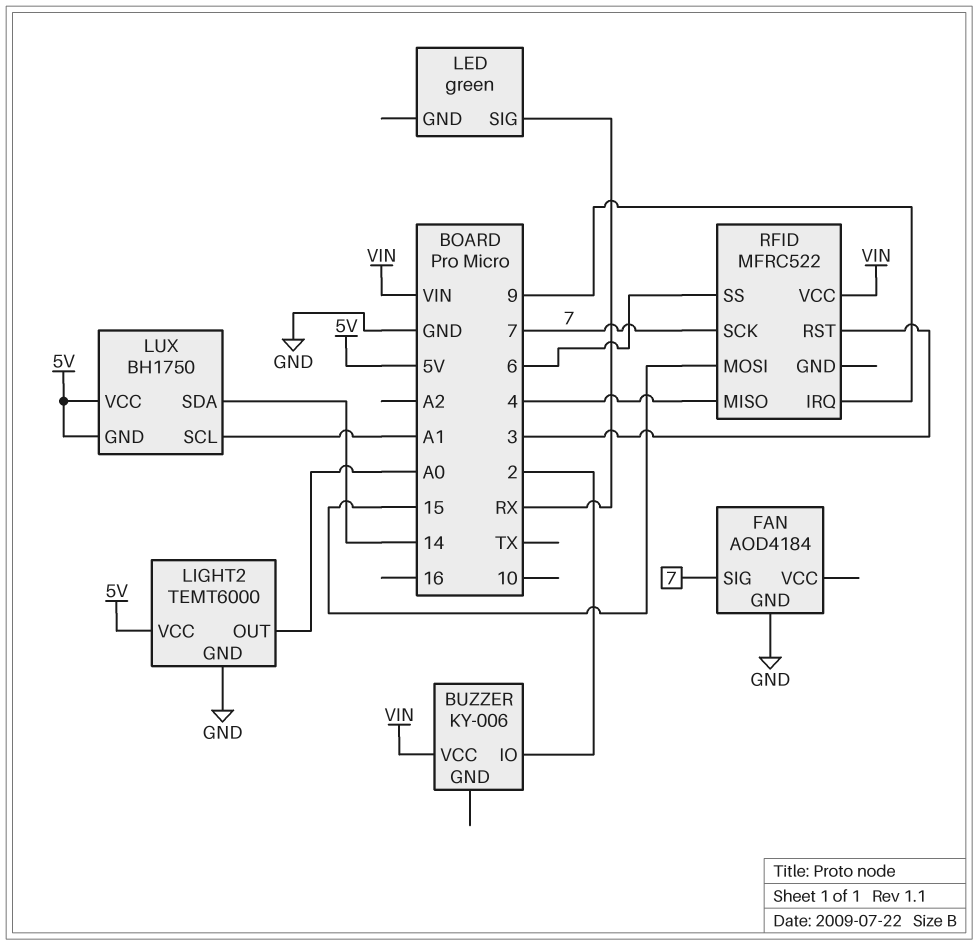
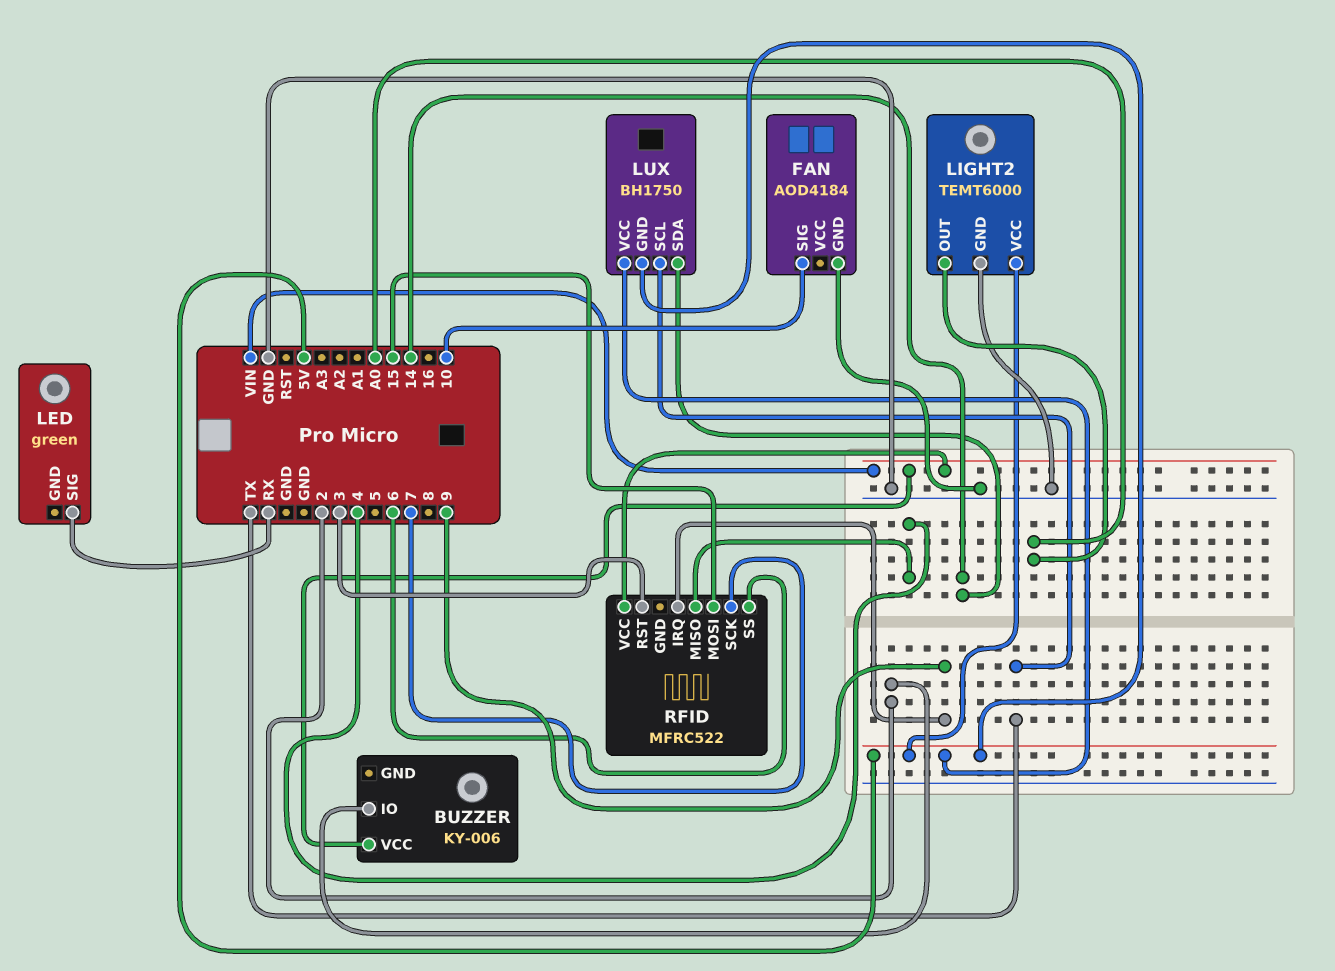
FAN pin SIG: 7 -> 10
LUX pin SCL: A1 -> TX

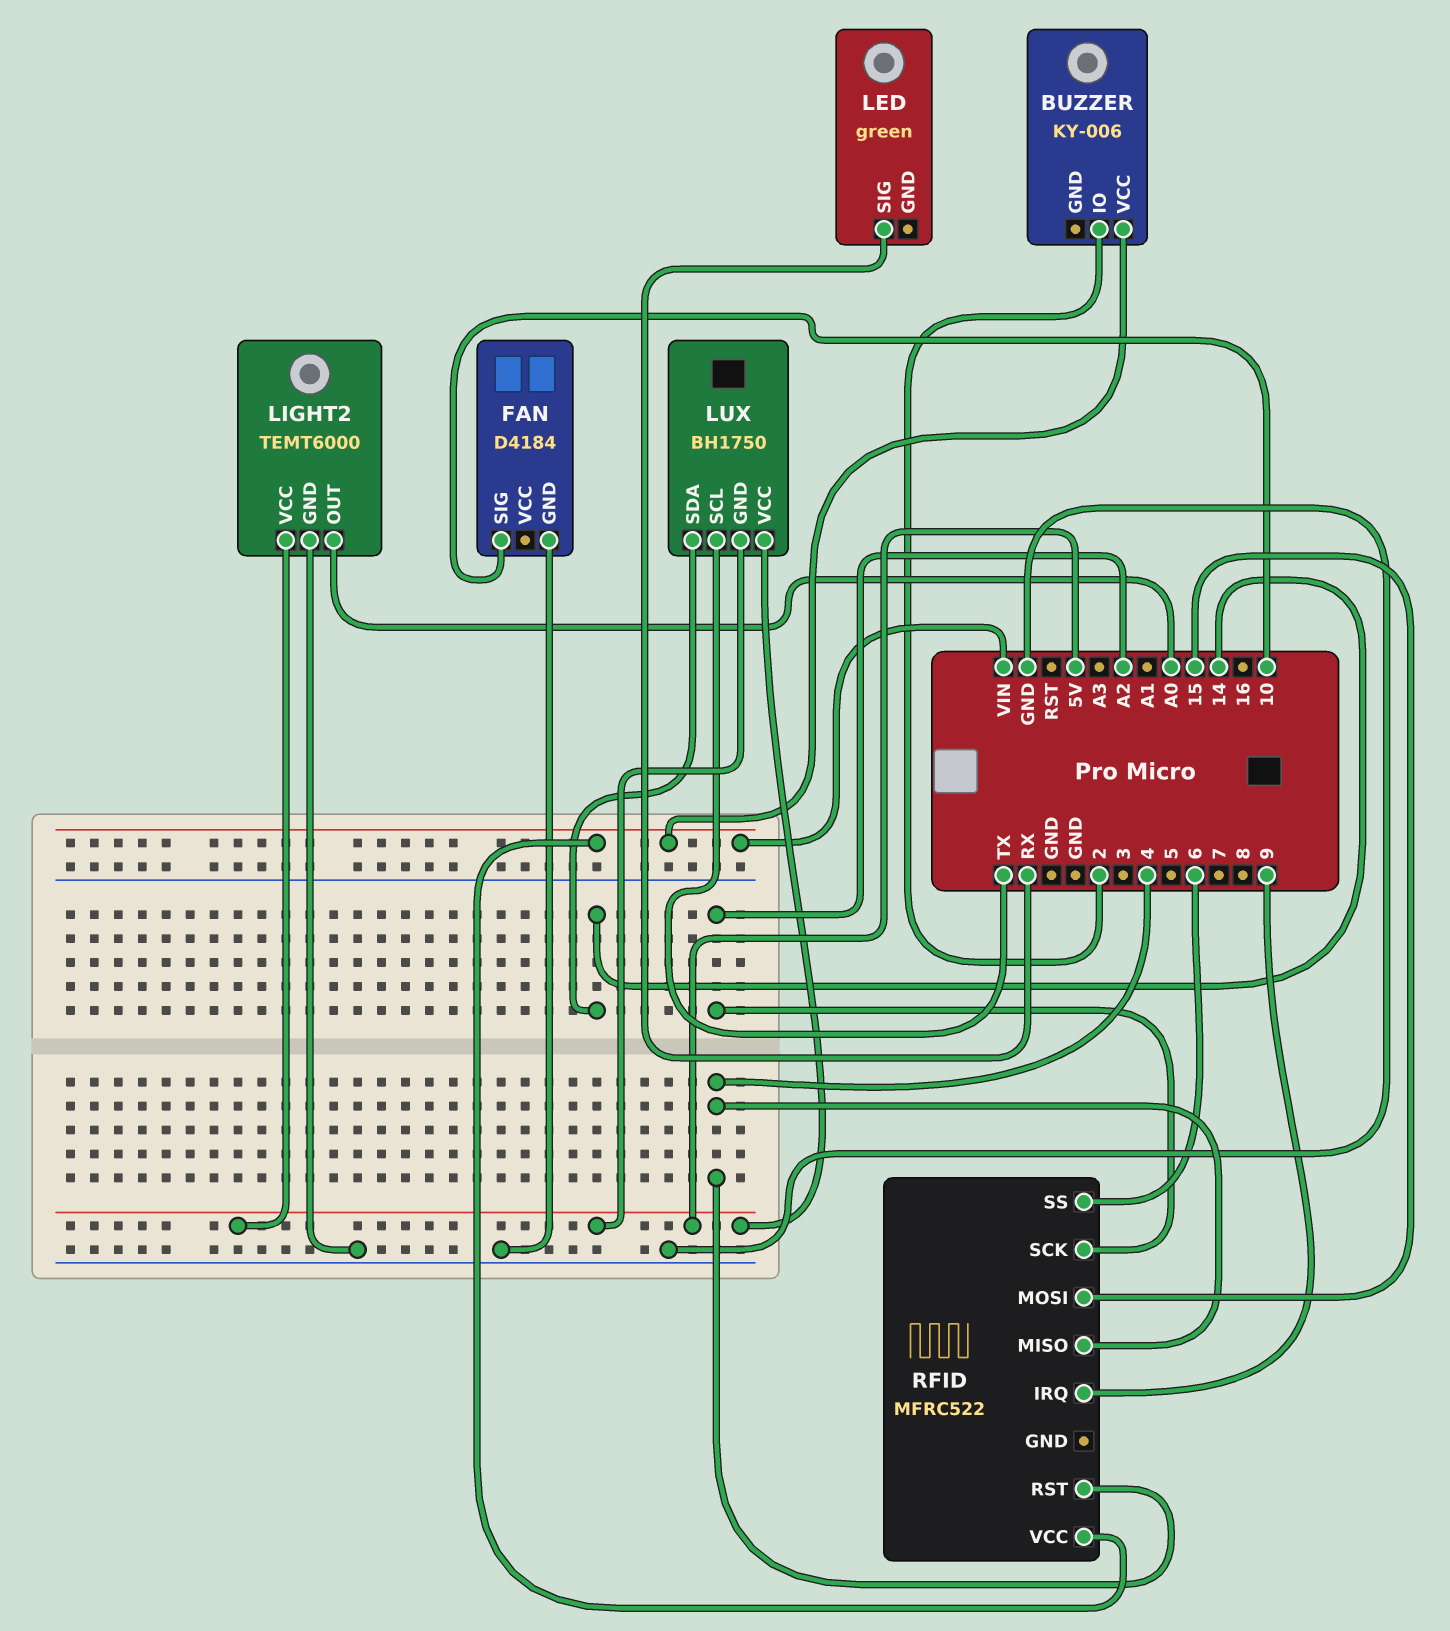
FAN: AOD4184 -> D4184
RFID pin RST: 3 -> 4
RFID pin SCK: 7 -> A2

